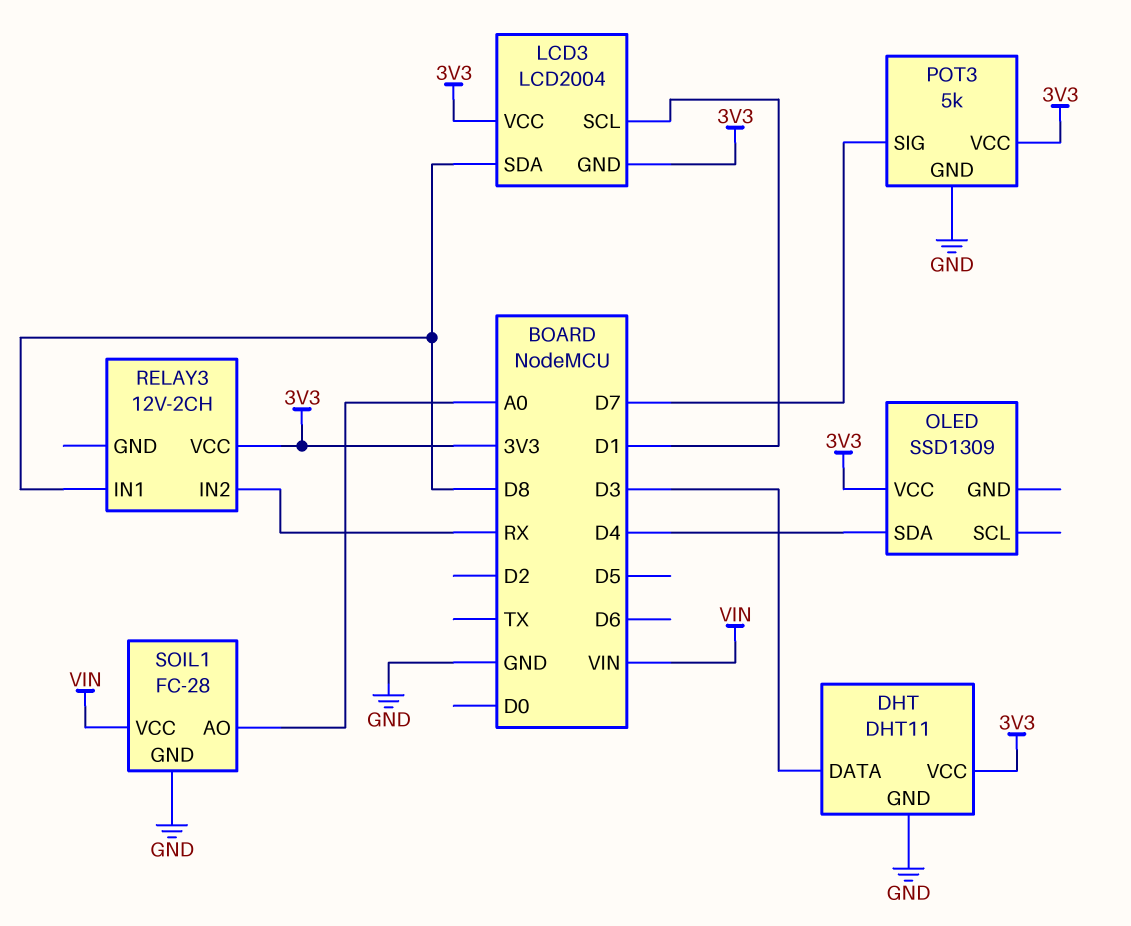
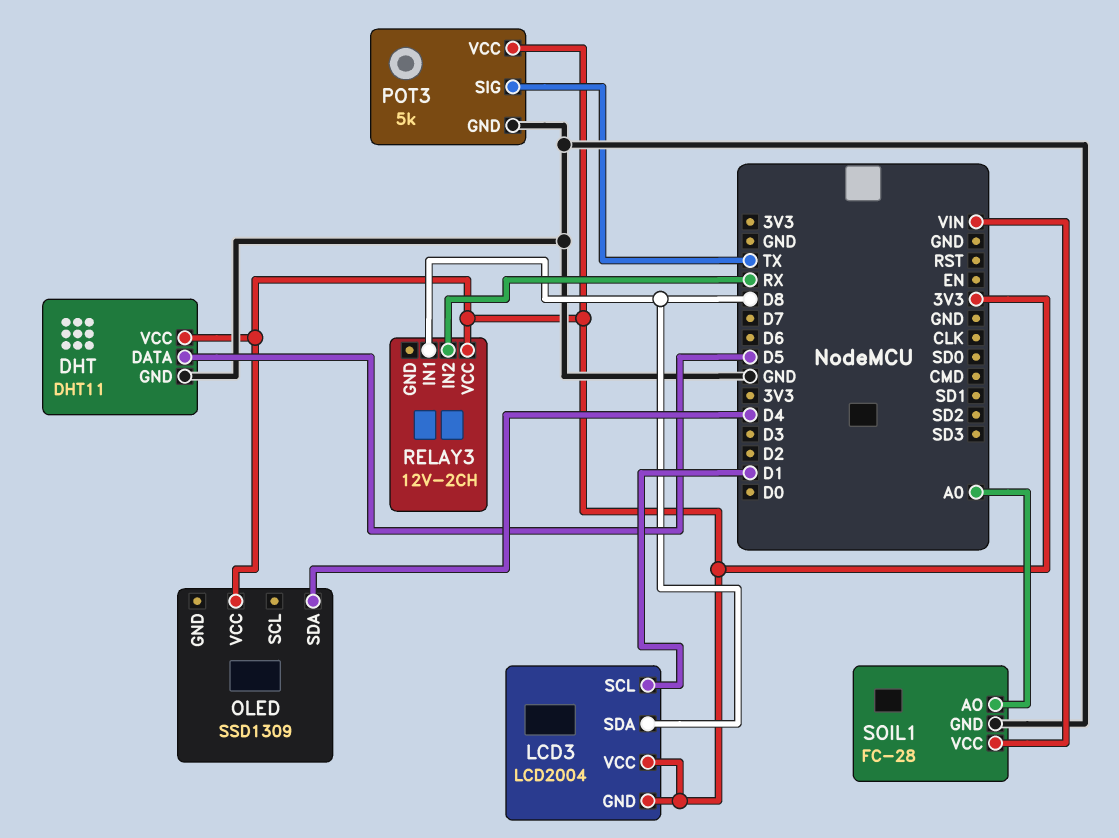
DHT pin DATA: D3 -> D5
POT3 pin SIG: D7 -> TX

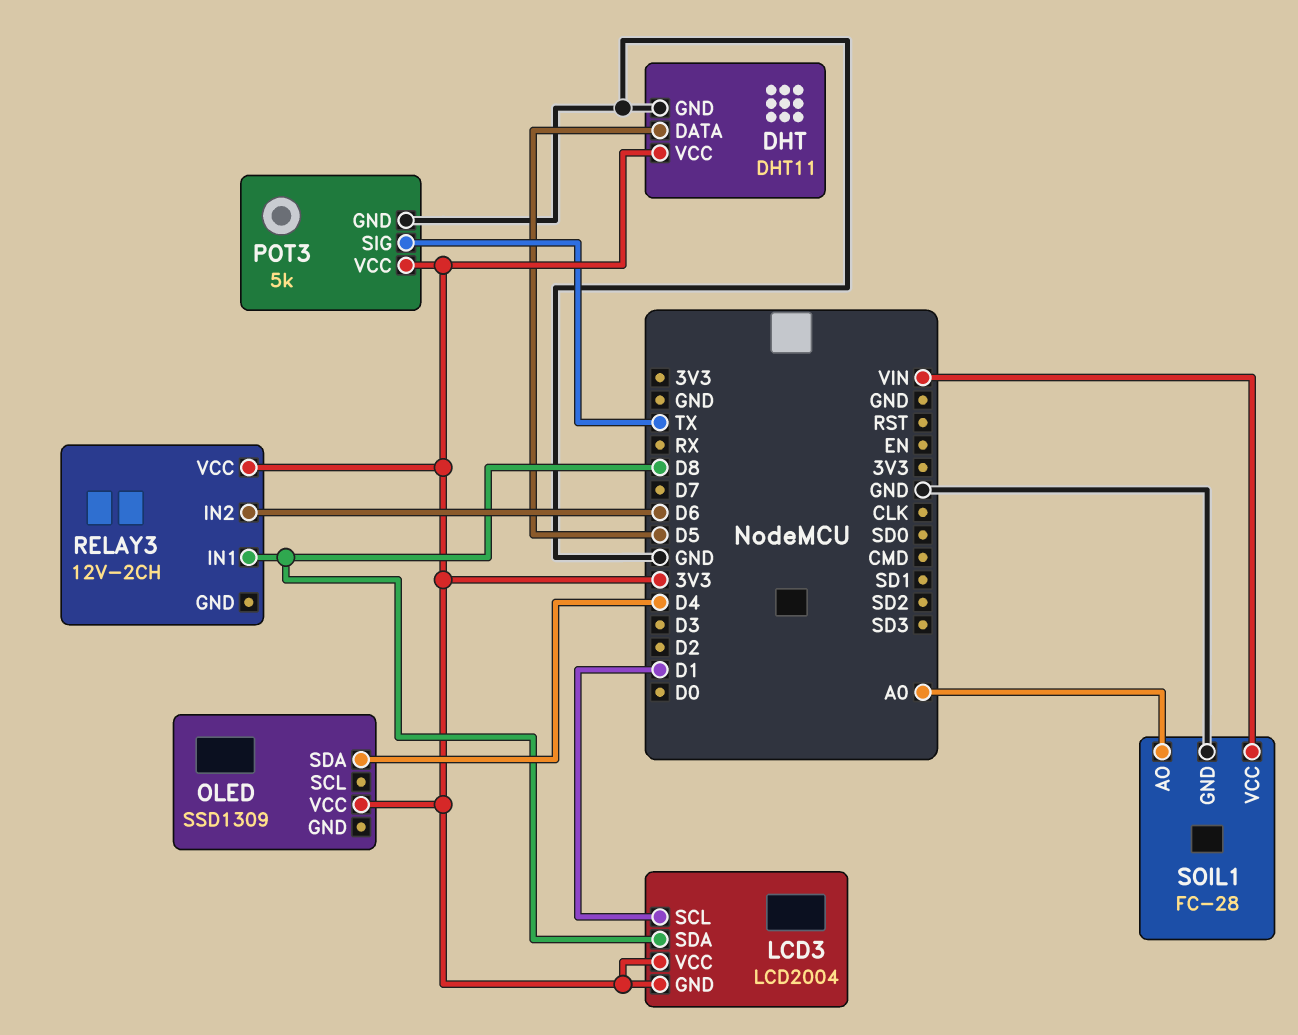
RELAY3 pin IN2: RX -> D6

